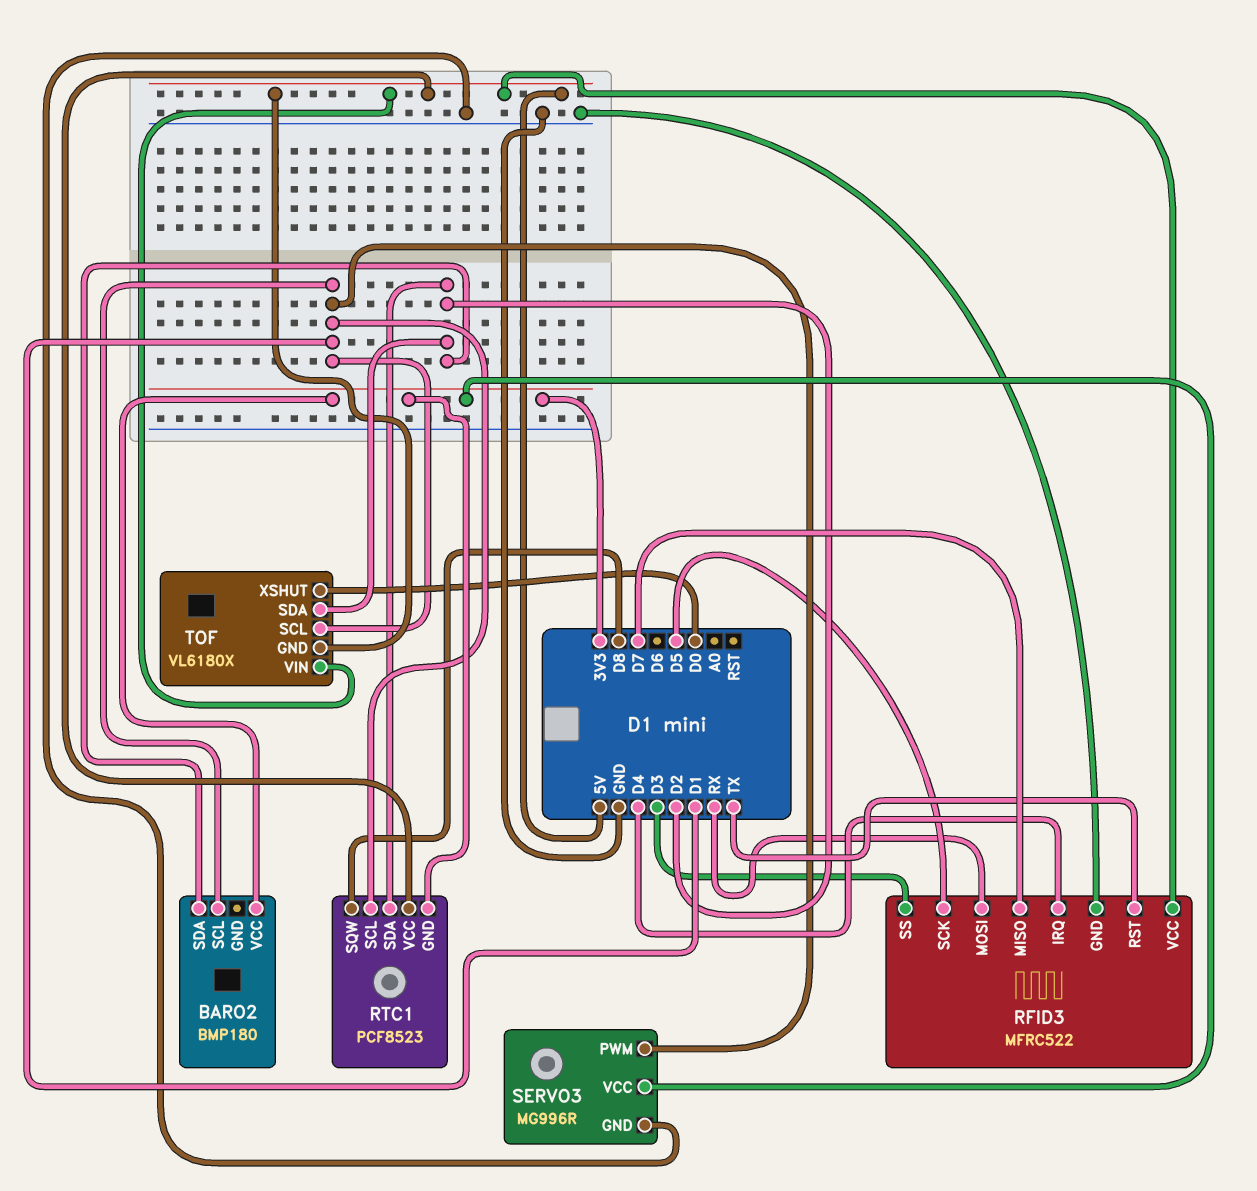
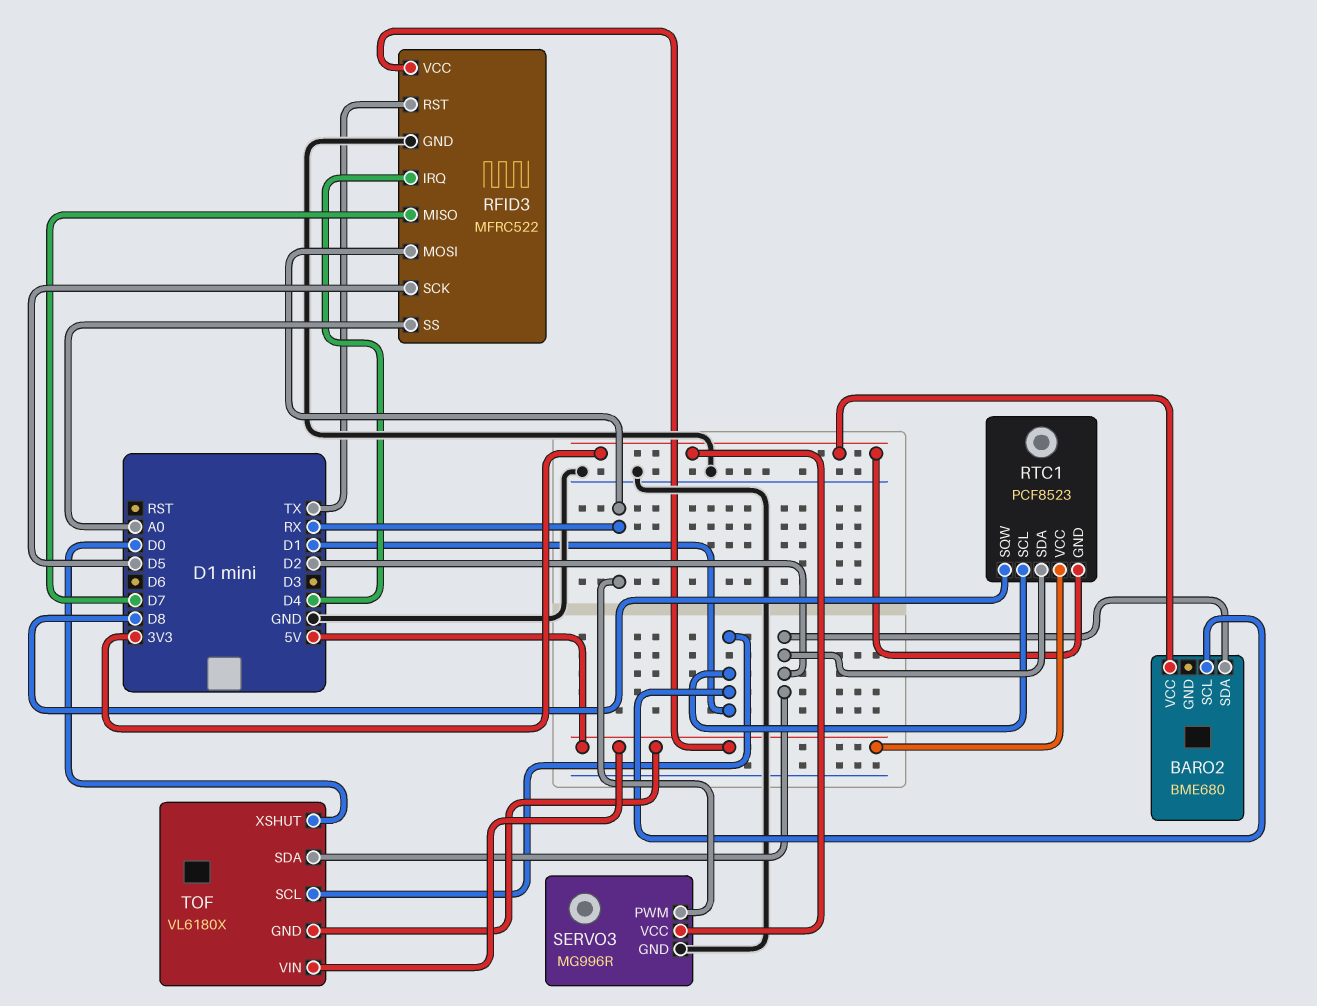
BARO2: BMP180 -> BME680
RFID3 pin SS: D3 -> A0
SERVO3 pin PWM: D1 -> RX

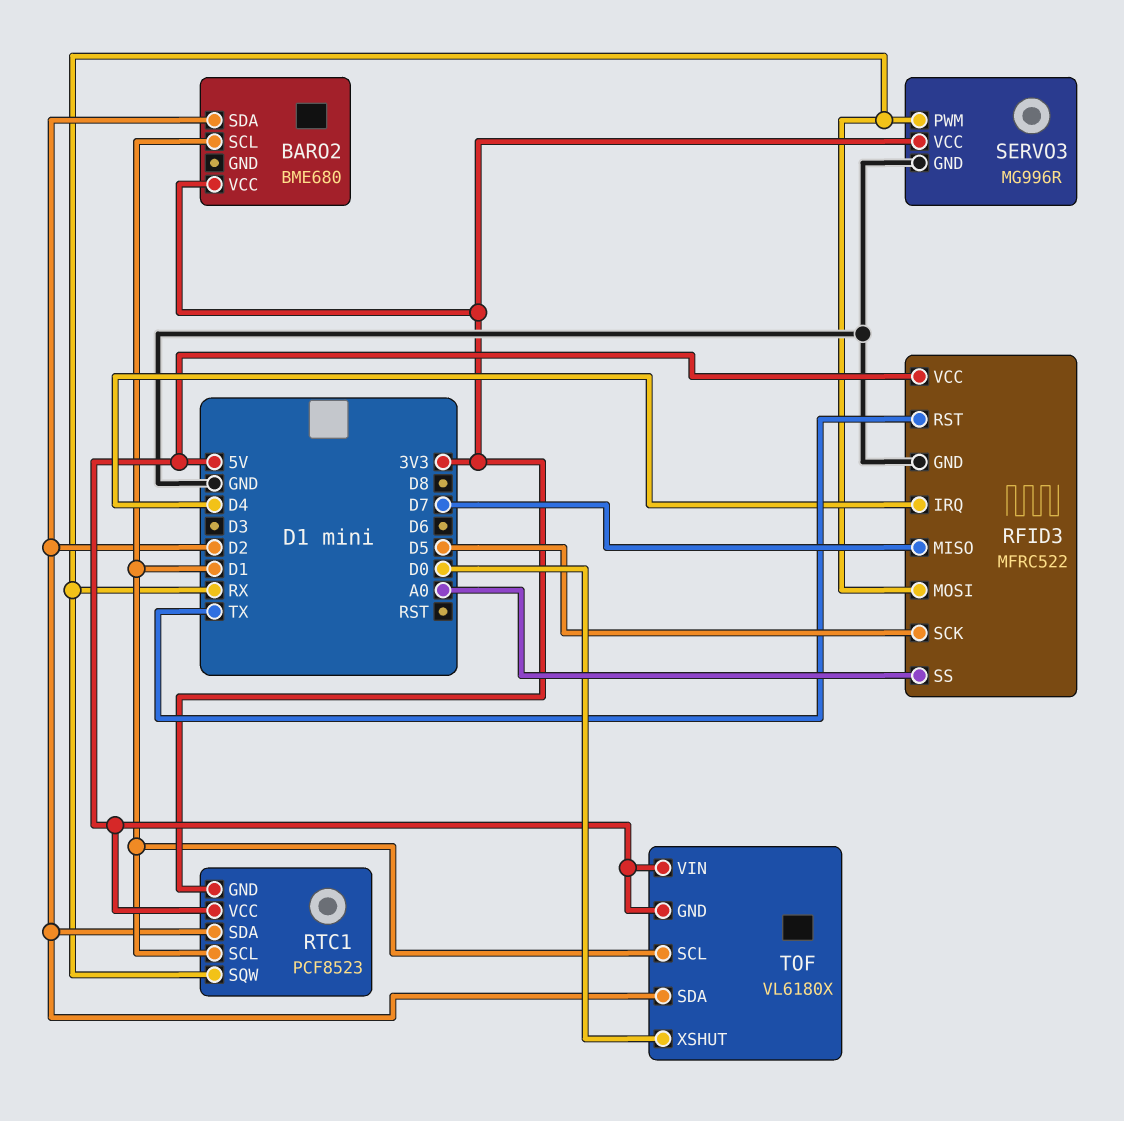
RTC1 pin SQW: D8 -> RX

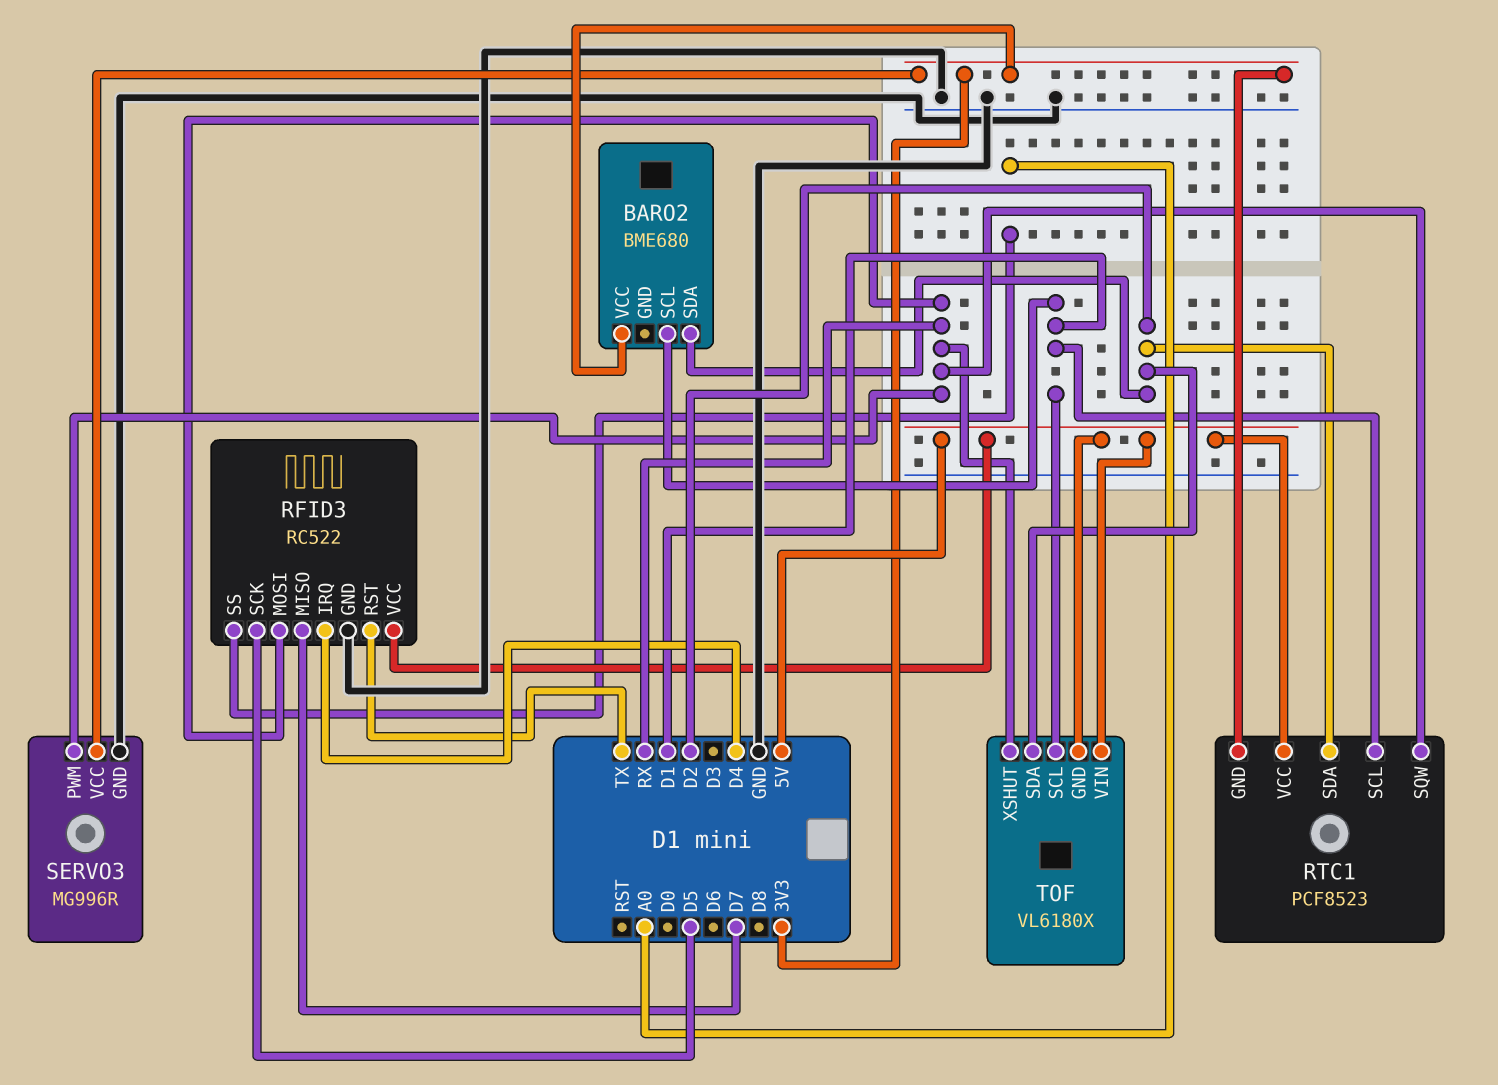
RFID3: MFRC522 -> RC522
TOF pin XSHUT: D0 -> RX

